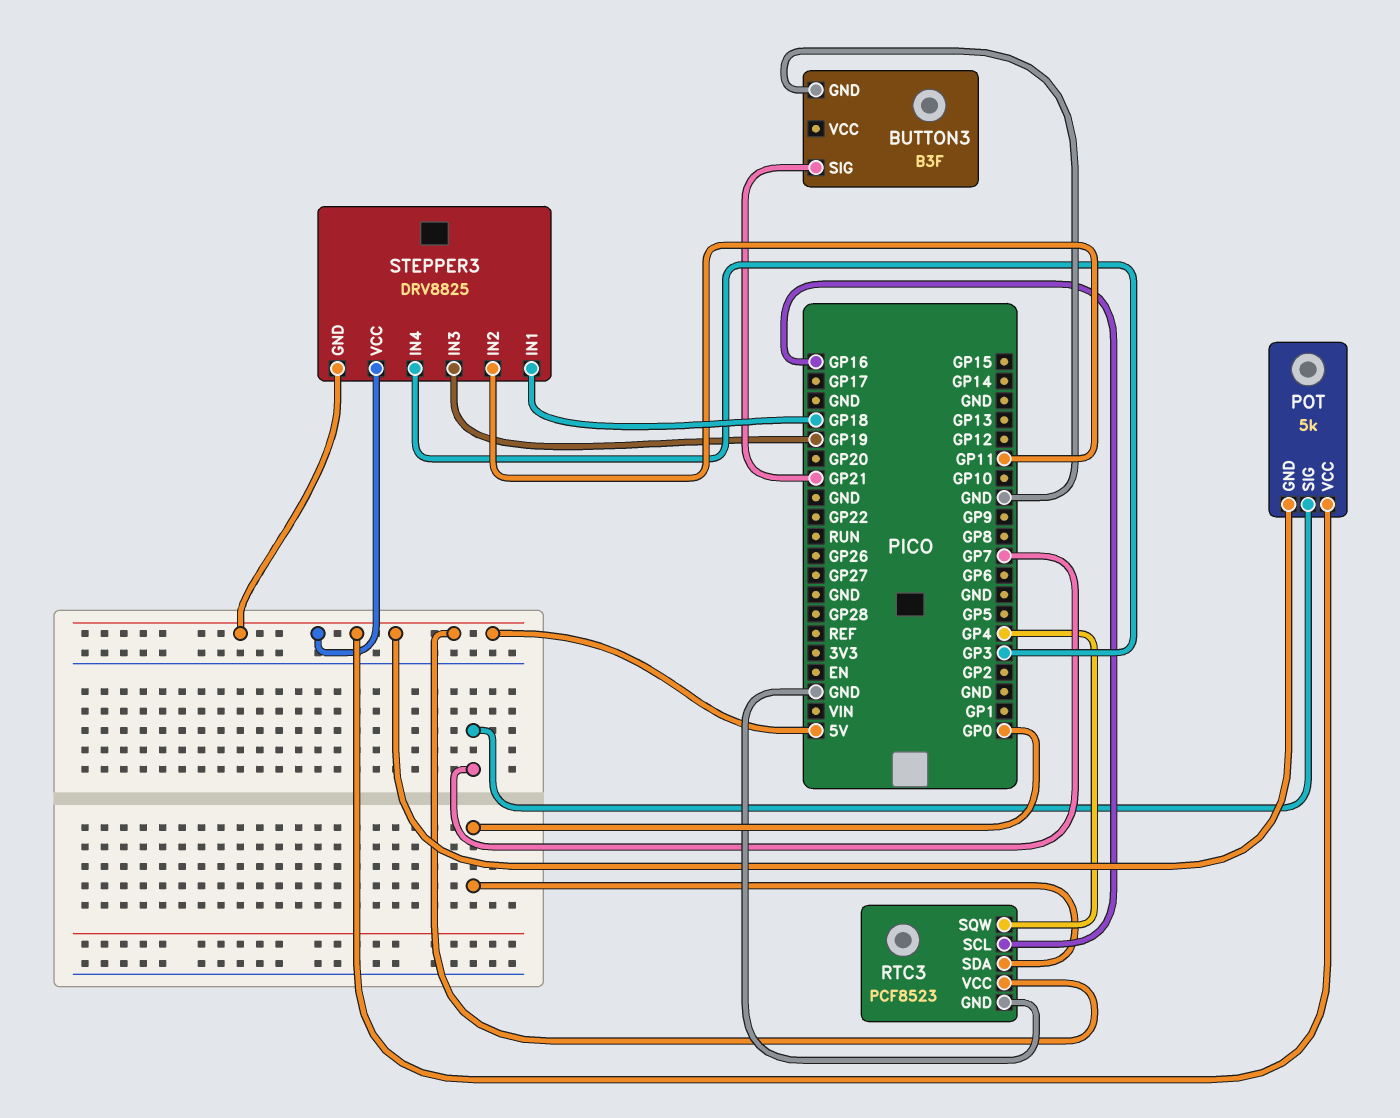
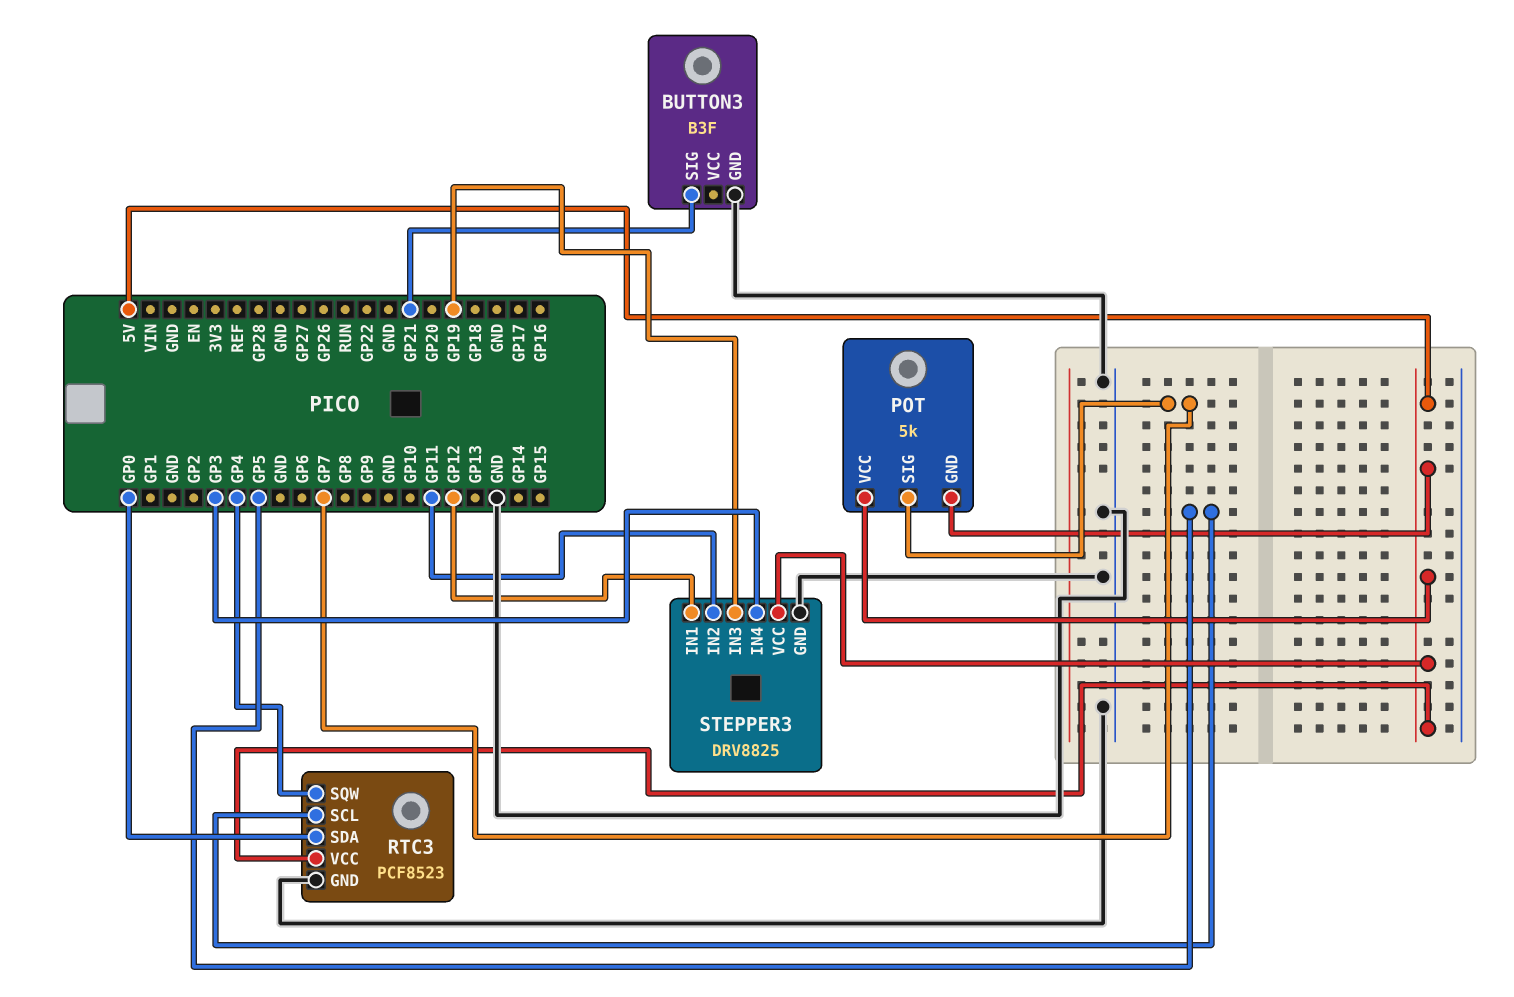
RTC3 pin SCL: GP16 -> GP5
STEPPER3 pin GND: 5V -> GND
STEPPER3 pin IN1: GP18 -> GP12

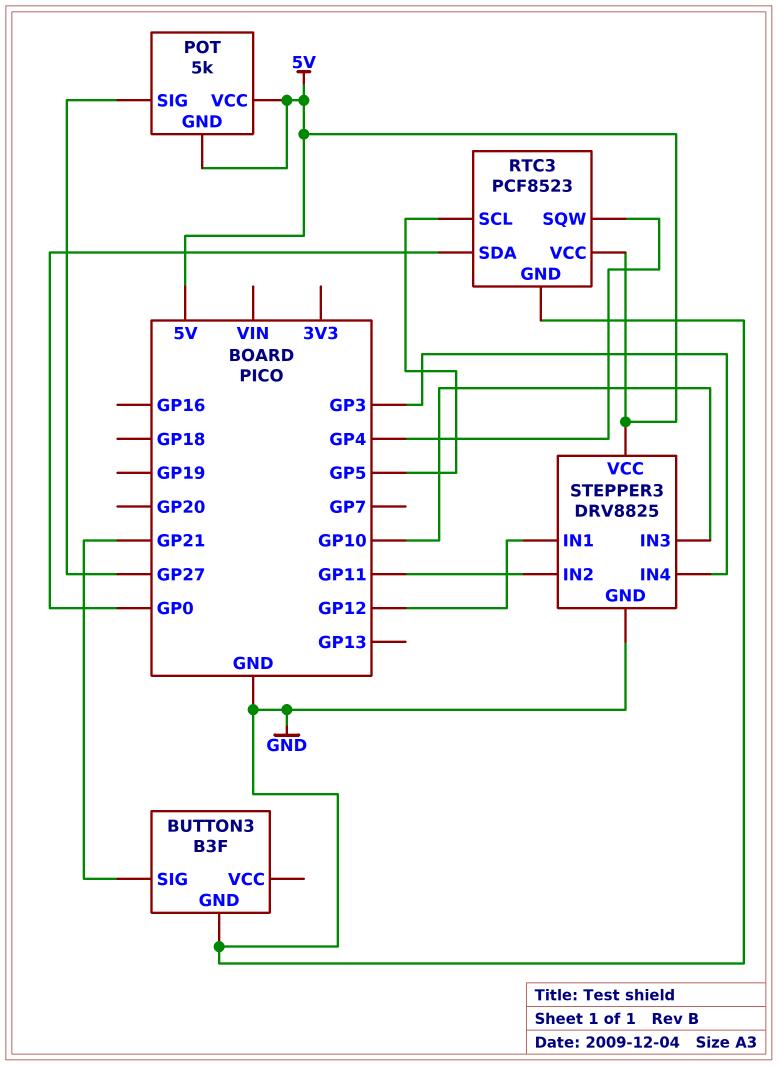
POT pin SIG: GP7 -> GP27
STEPPER3 pin IN3: GP19 -> GP10

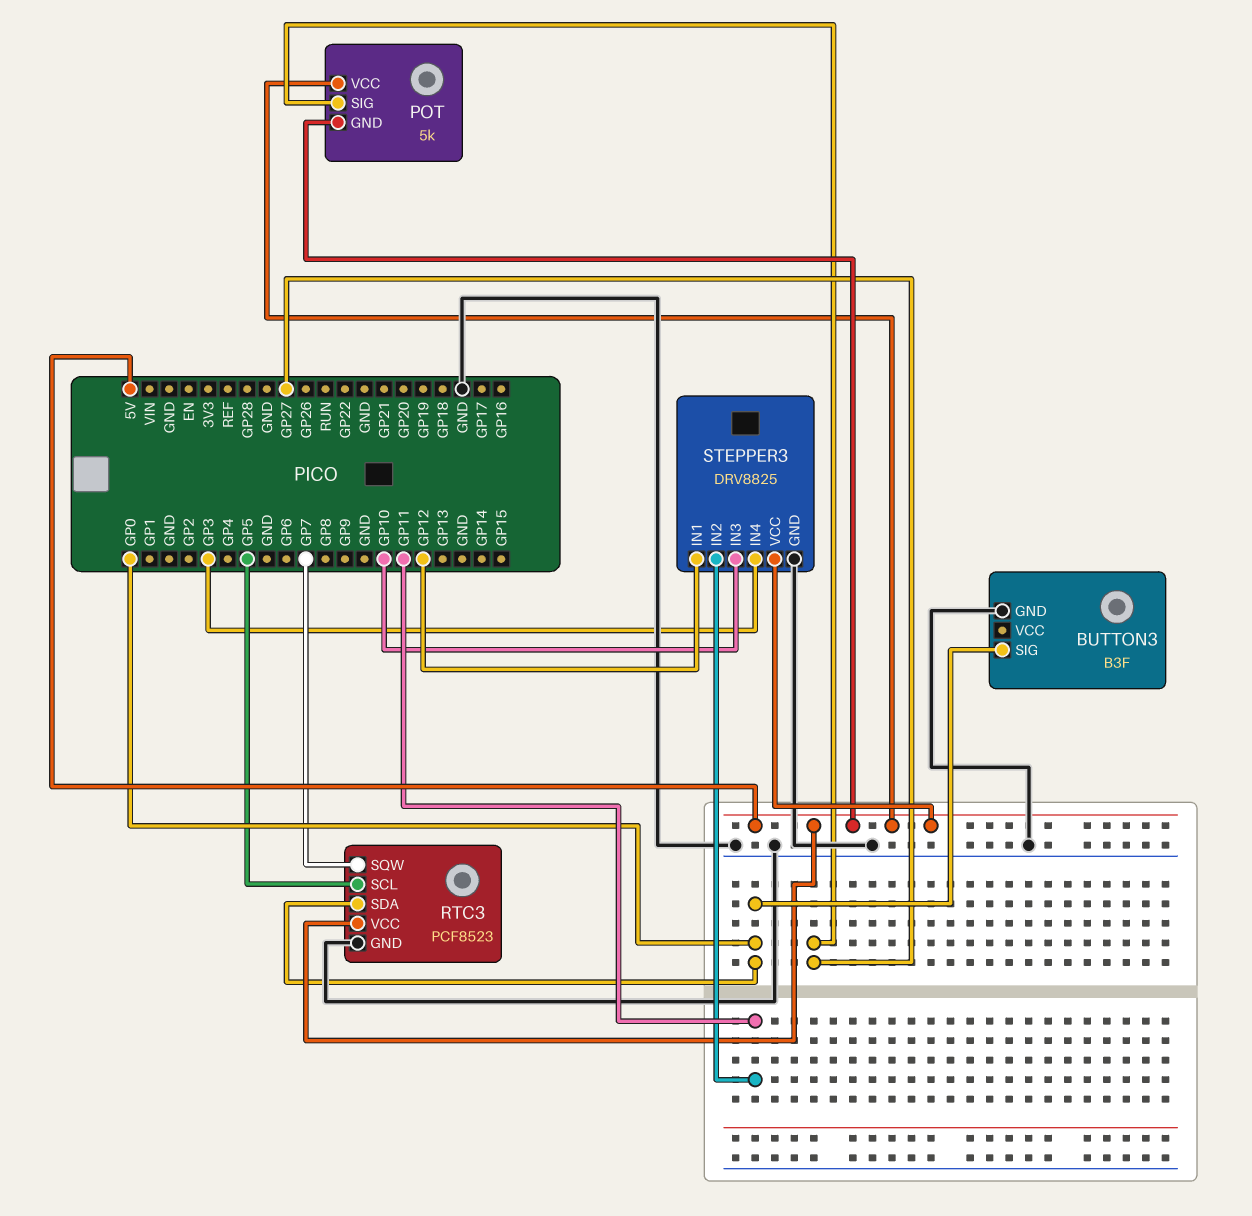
BUTTON3 pin SIG: GP21 -> GP0
RTC3 pin SQW: GP4 -> GP7

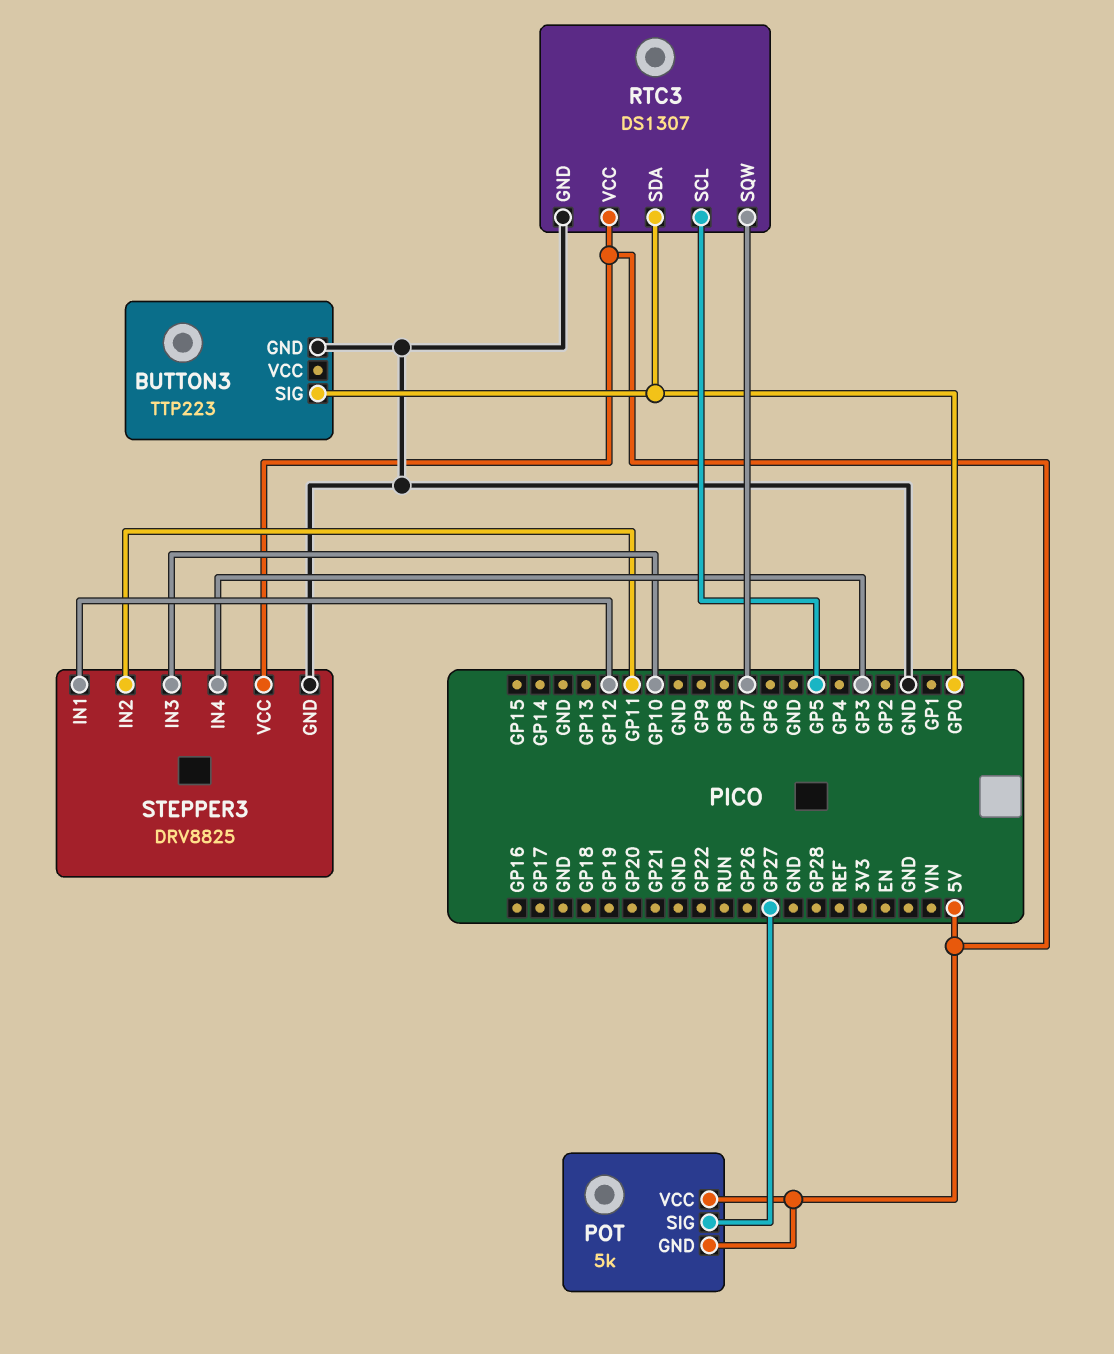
BUTTON3: B3F -> TTP223
RTC3: PCF8523 -> DS1307

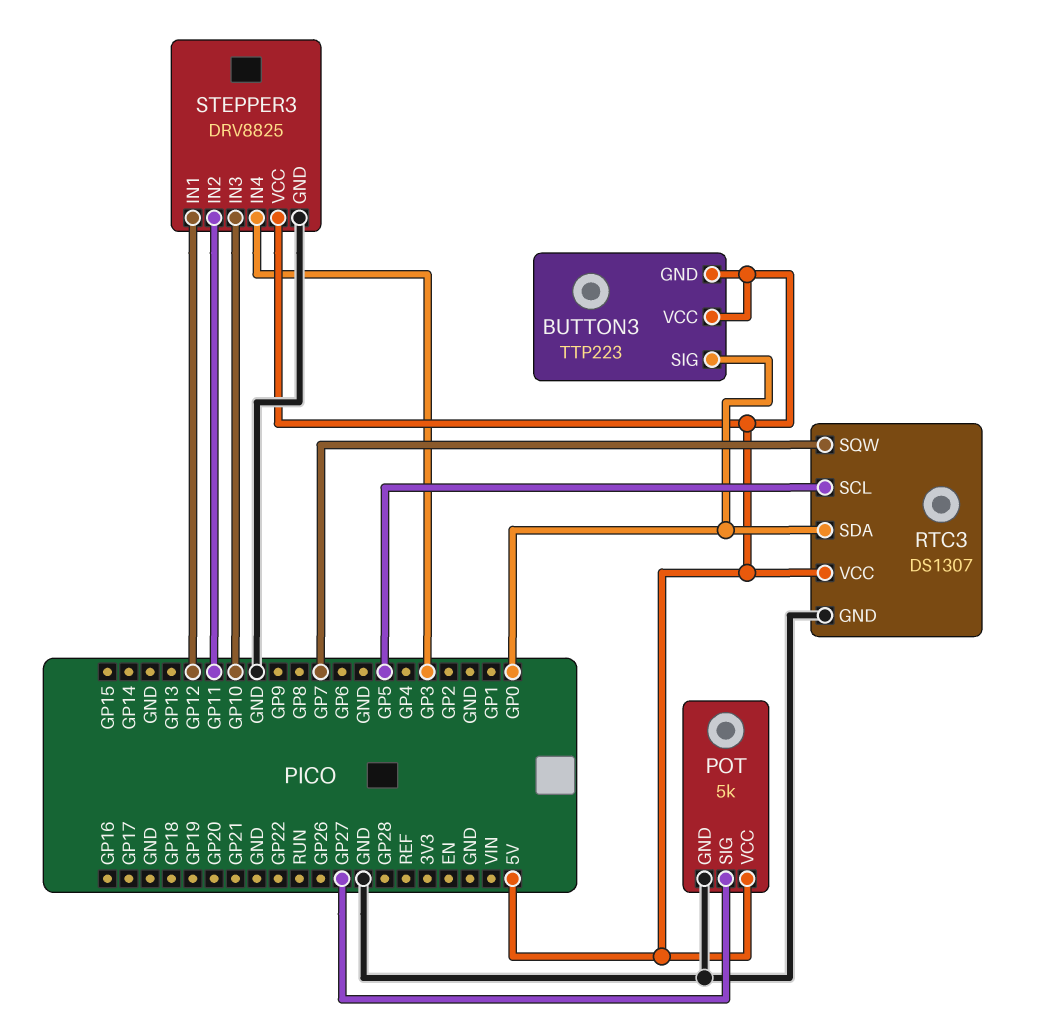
BUTTON3 pin GND: GND -> 5V
BUTTON3 pin VCC: none -> 5V
POT pin GND: 5V -> GND

